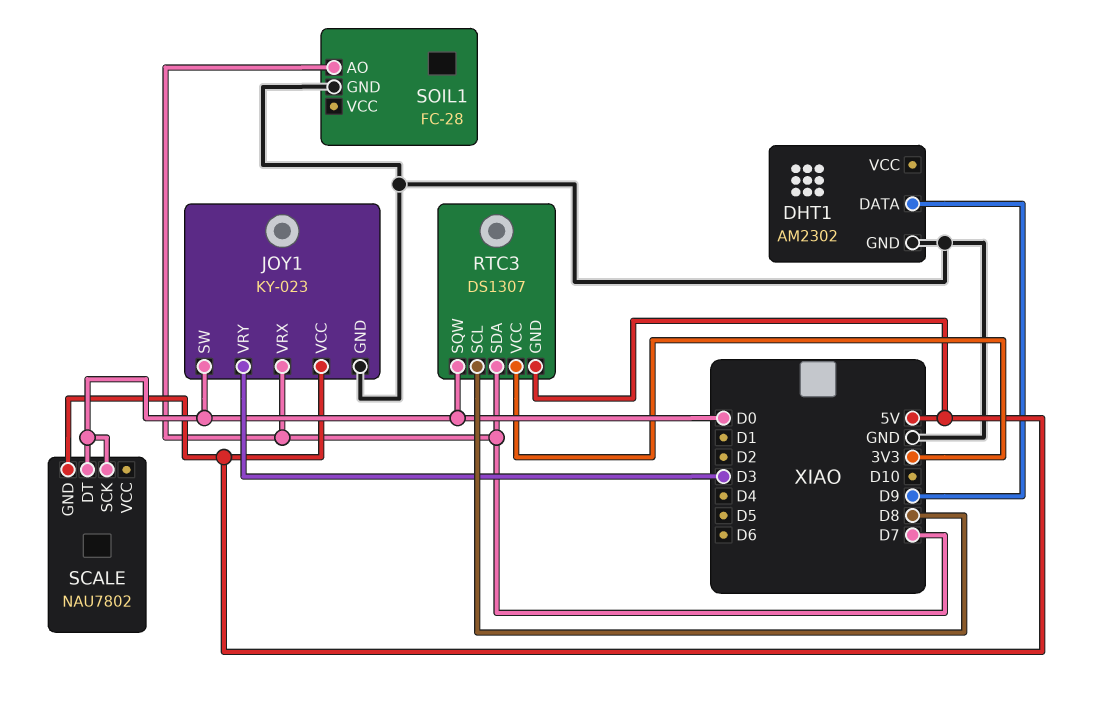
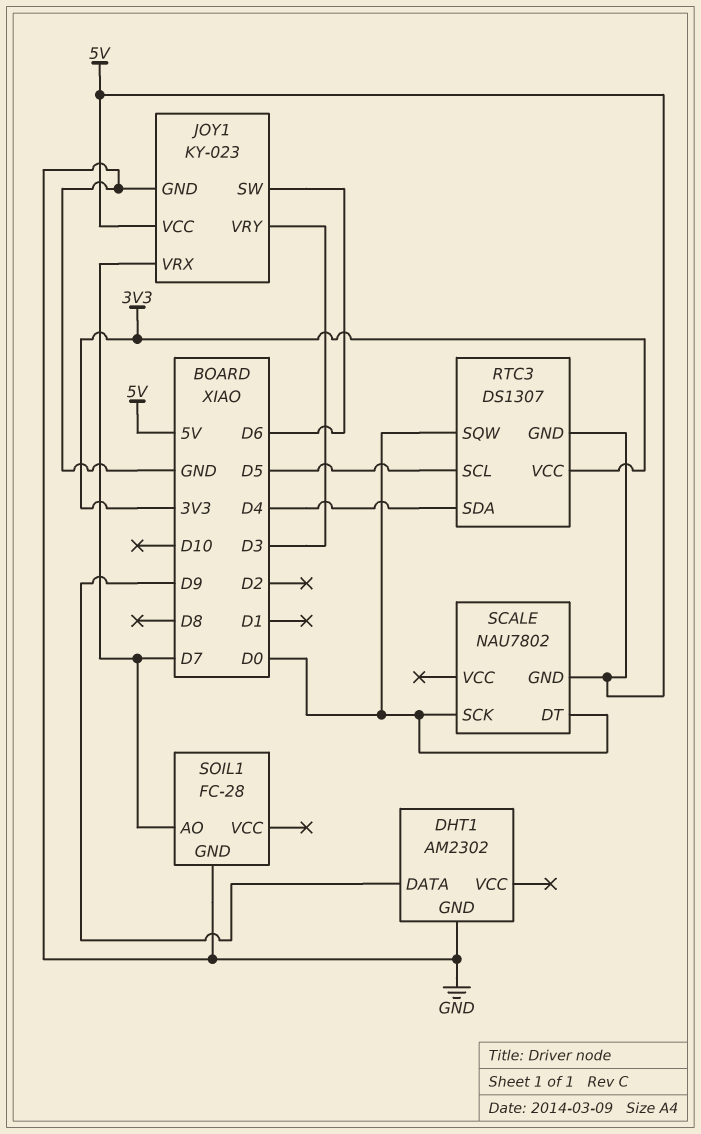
JOY1 pin SW: D0 -> D6
RTC3 pin SCL: D8 -> D5
RTC3 pin SDA: D7 -> D4

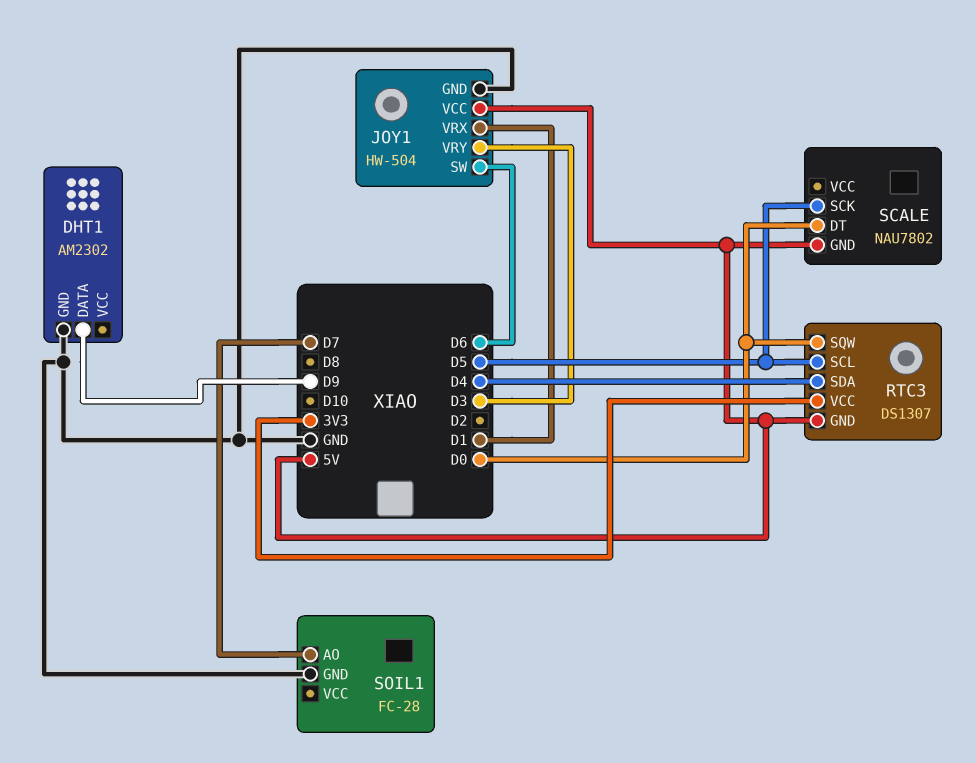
JOY1: KY-023 -> HW-504
JOY1 pin VRX: D7 -> D1
SCALE pin SCK: D0 -> D5

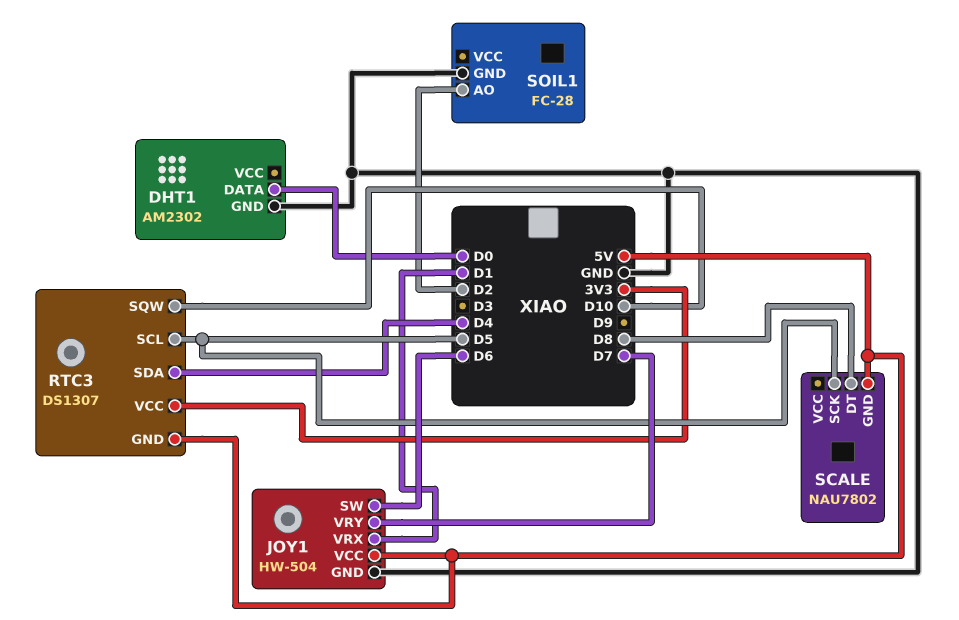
DHT1 pin DATA: D9 -> D0
JOY1 pin VRY: D3 -> D7
RTC3 pin SQW: D0 -> D10
SCALE pin DT: D0 -> D8
SOIL1 pin AO: D7 -> D2

